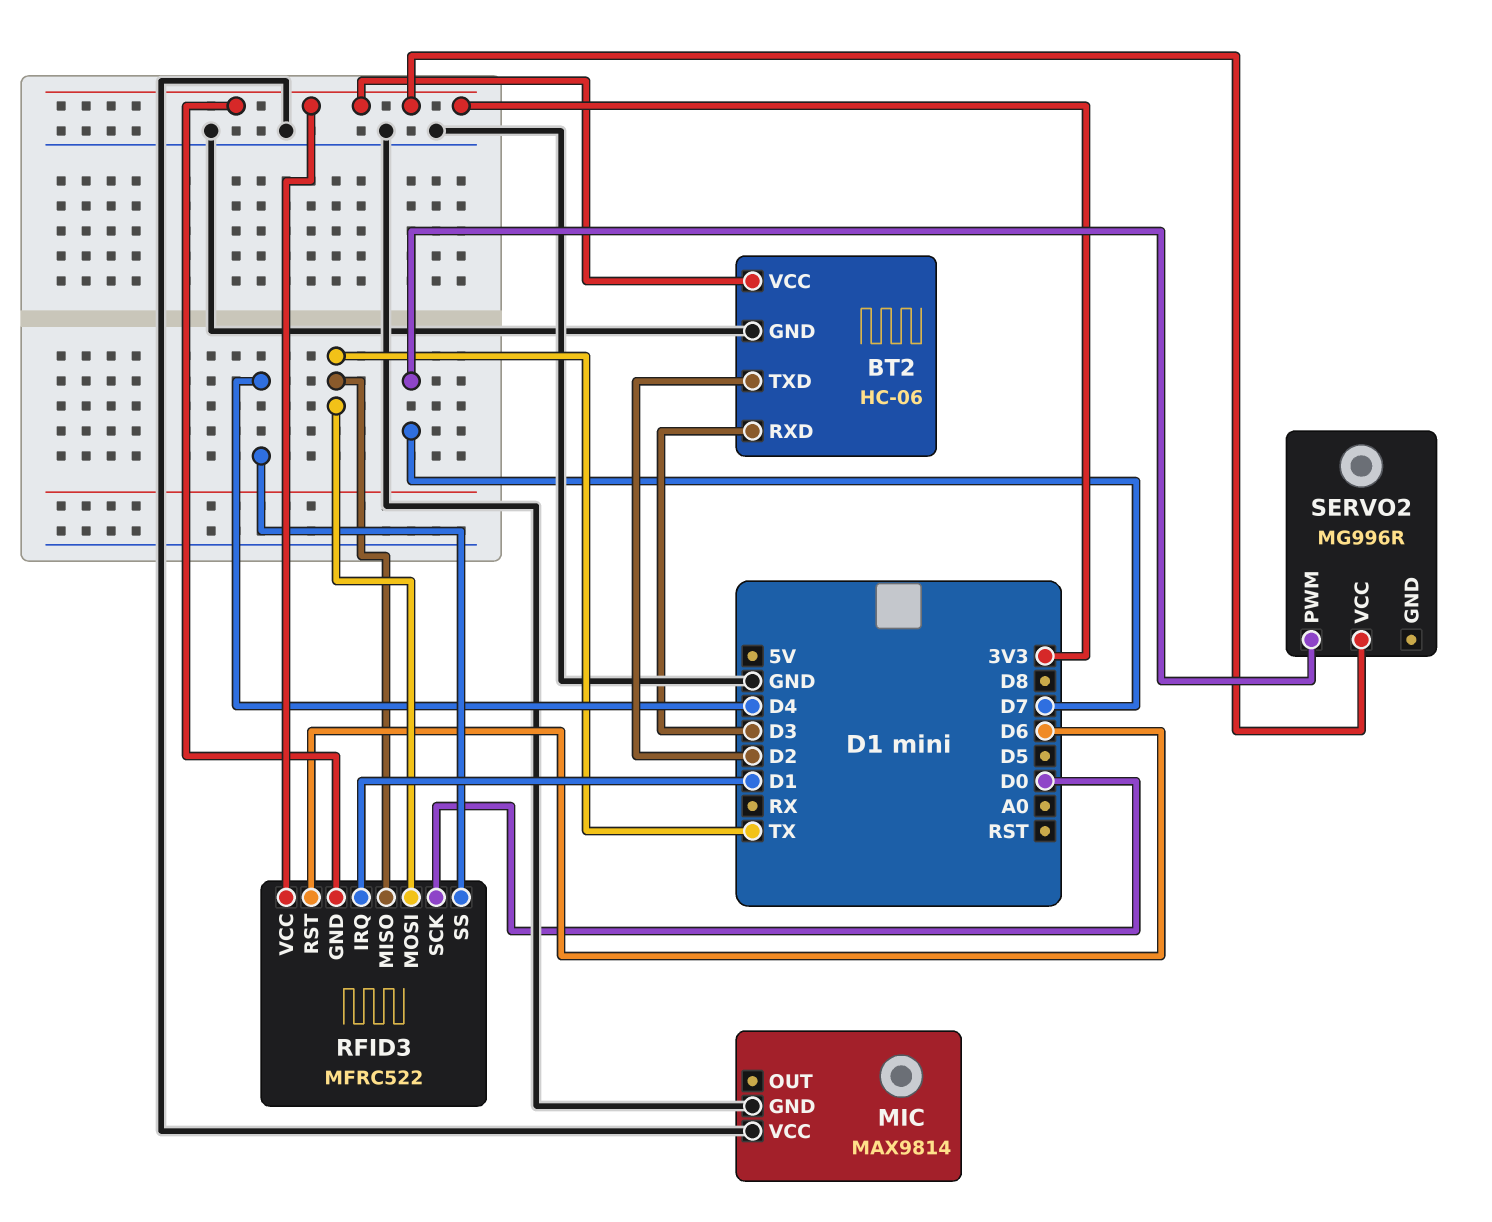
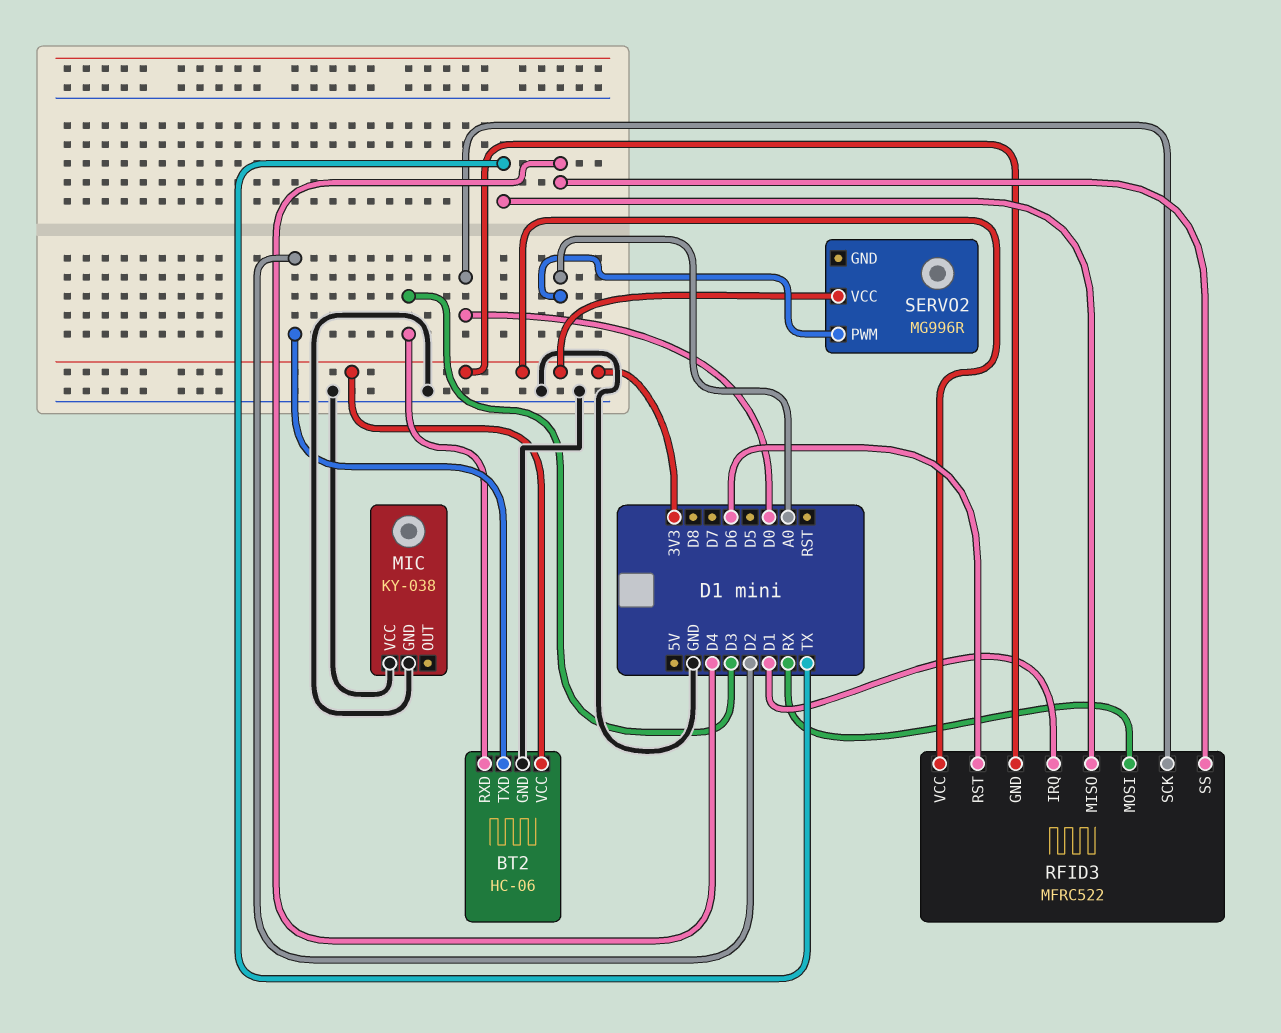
MIC: MAX9814 -> KY-038
RFID3 pin MOSI: TX -> RX
SERVO2 pin PWM: D7 -> A0

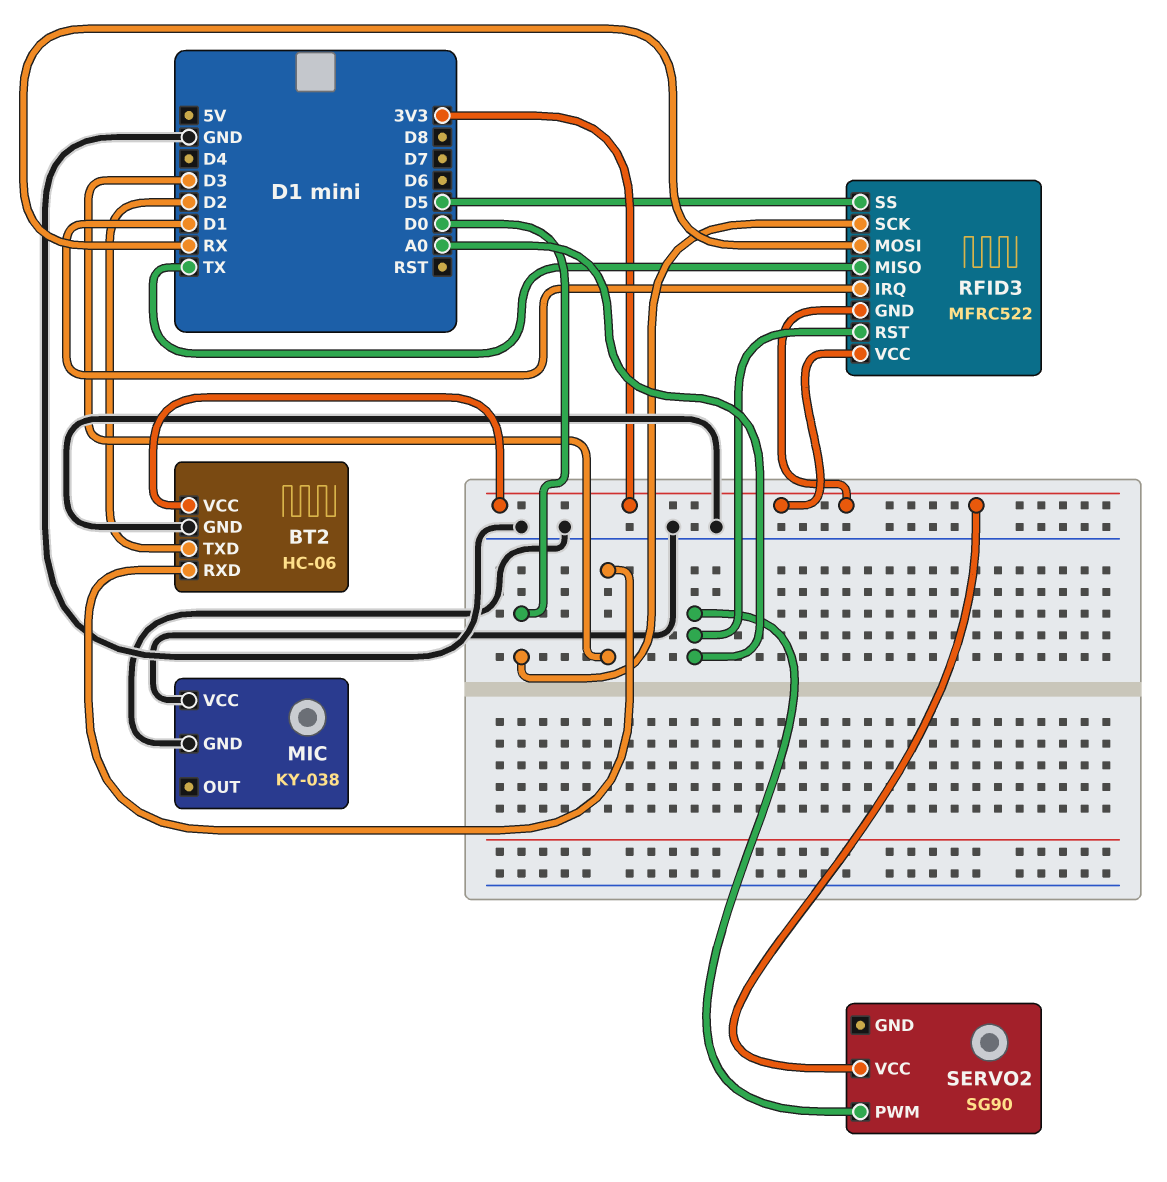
RFID3 pin RST: D6 -> A0
RFID3 pin SS: D4 -> D5
SERVO2: MG996R -> SG90

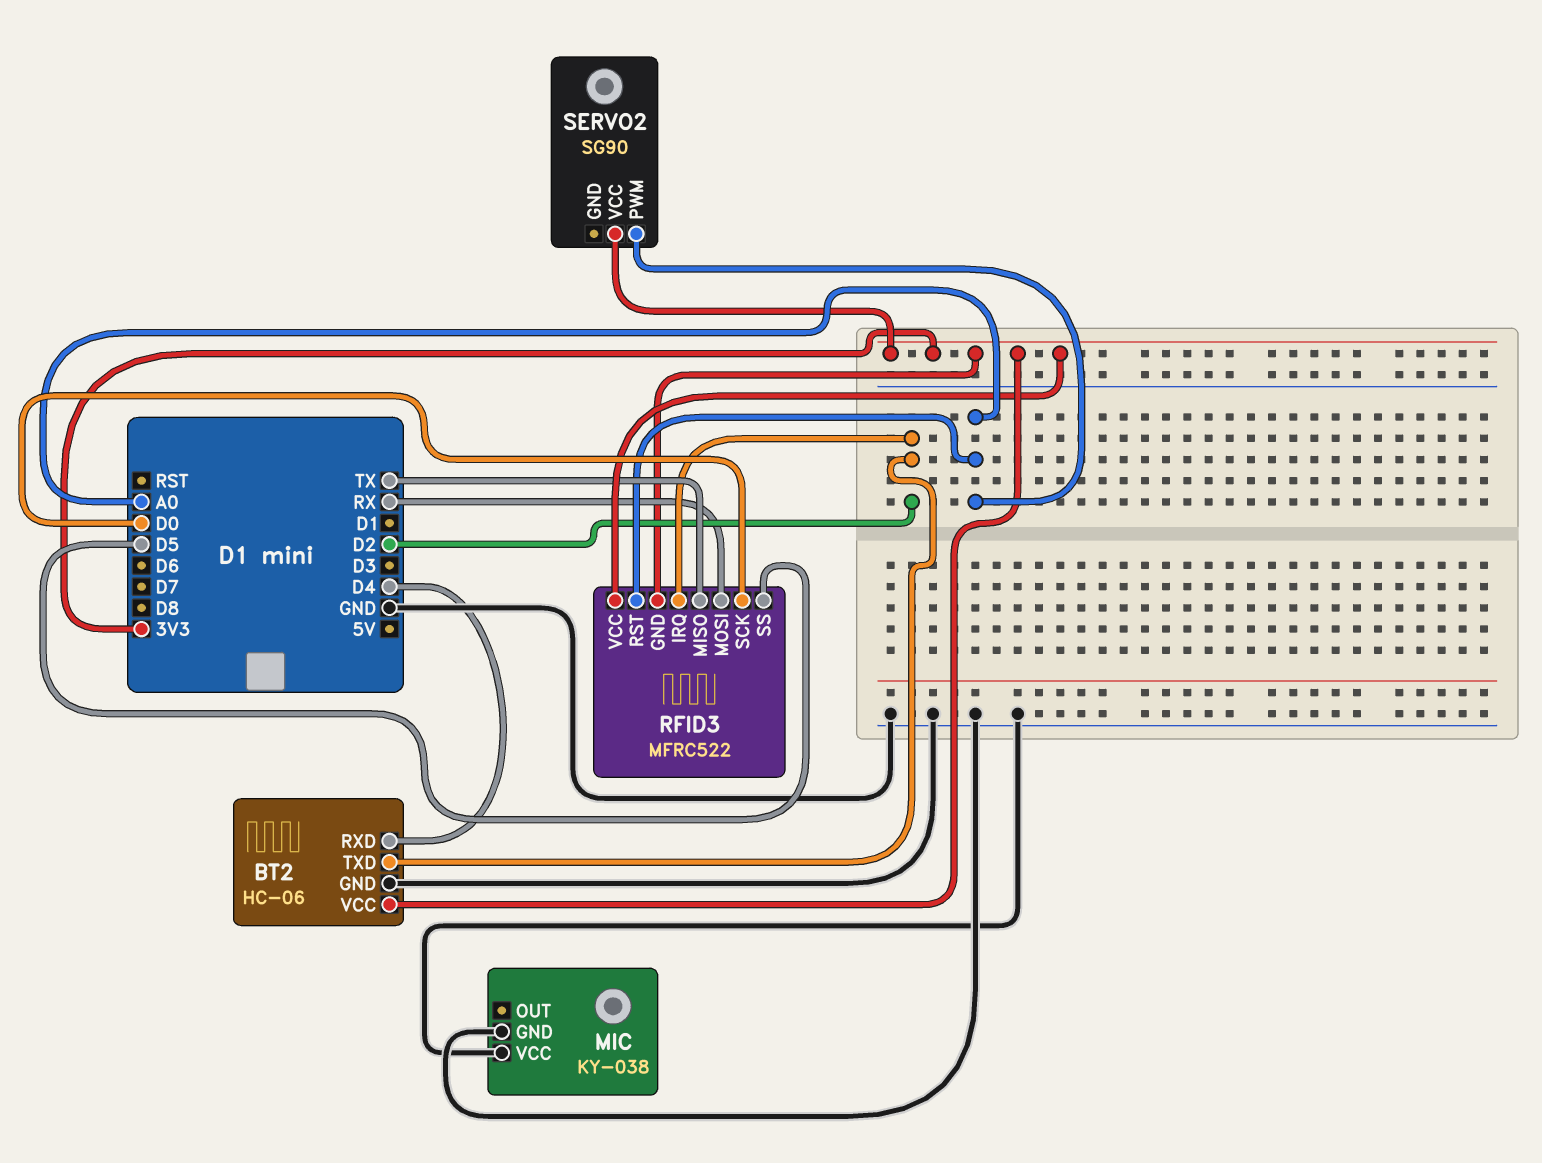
BT2 pin RXD: D3 -> D4
RFID3 pin IRQ: D1 -> D2

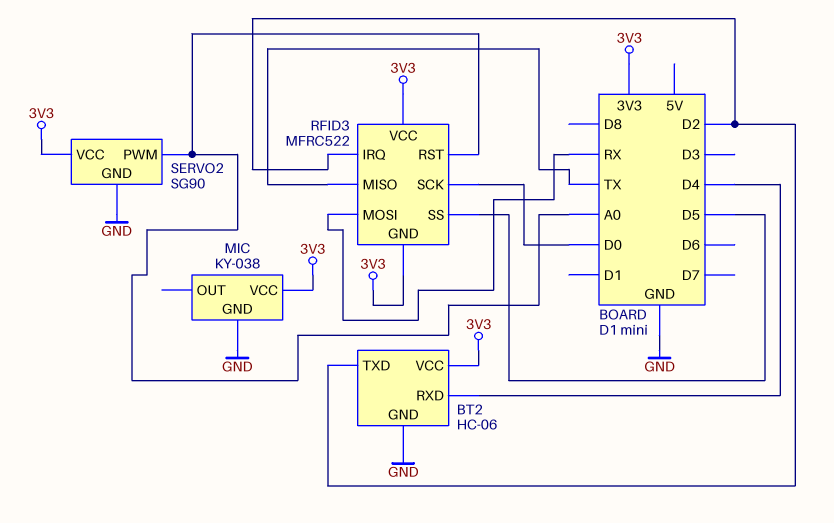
MIC pin VCC: GND -> 3V3
SERVO2 pin GND: none -> GND

